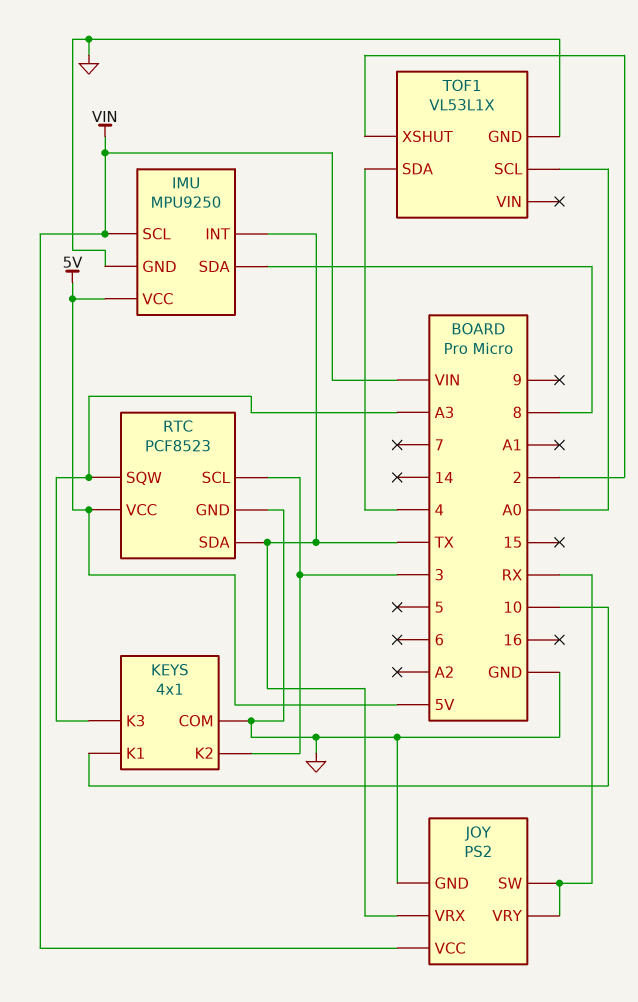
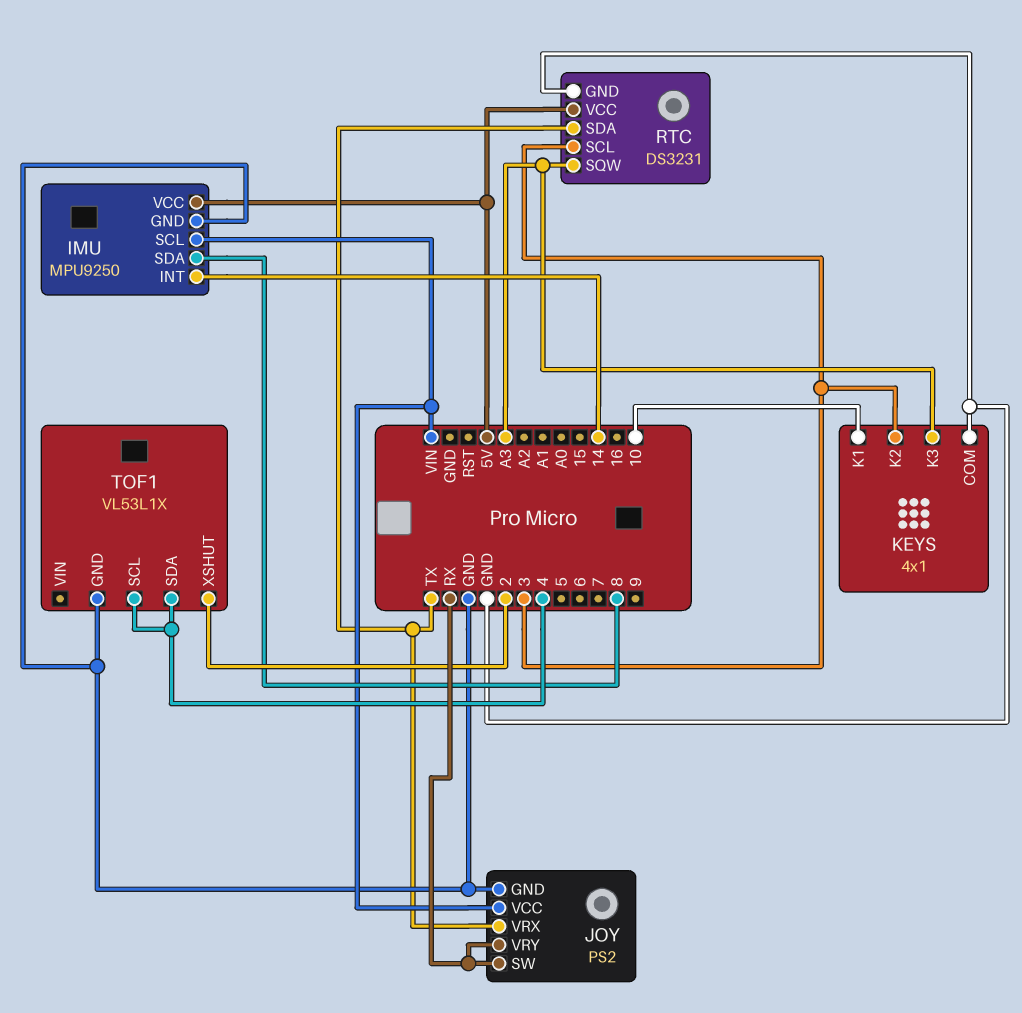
IMU pin INT: TX -> 14
RTC: PCF8523 -> DS3231
TOF1 pin SCL: A0 -> 4

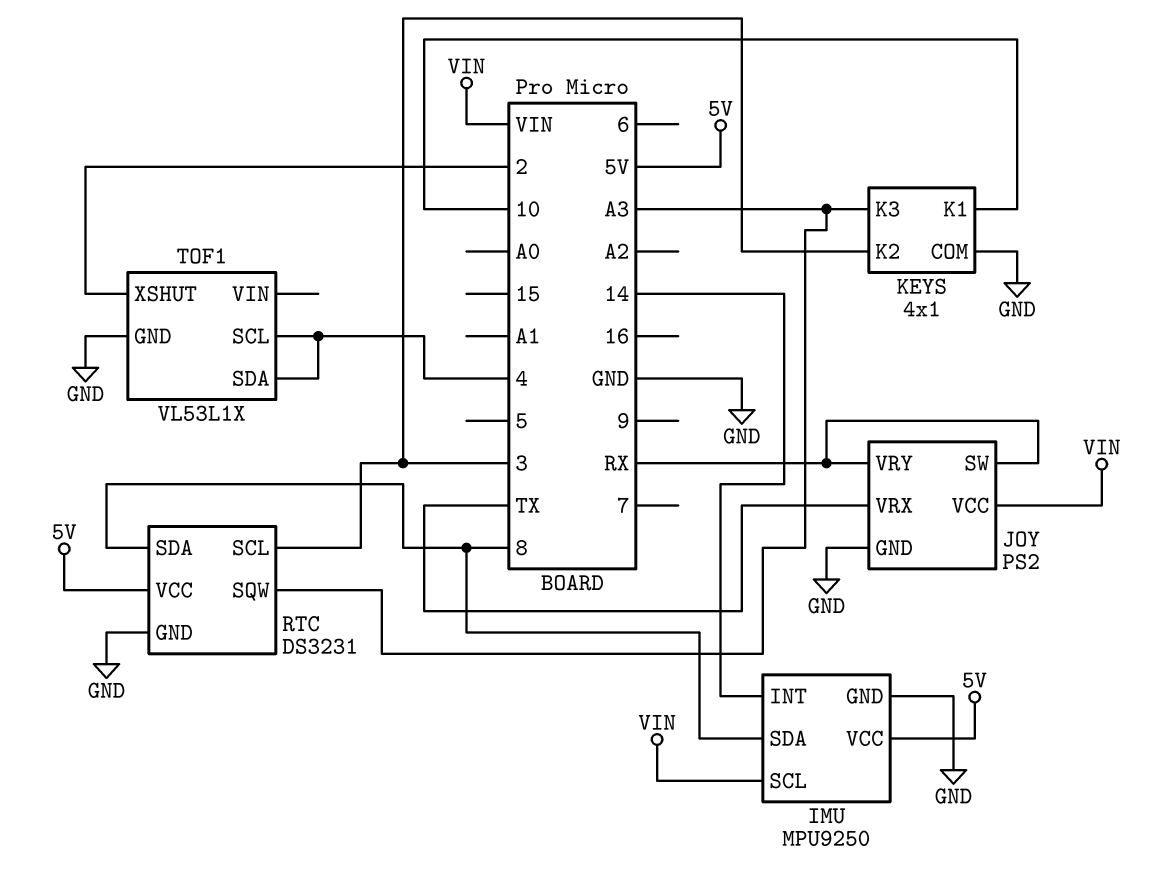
RTC pin SDA: TX -> 8

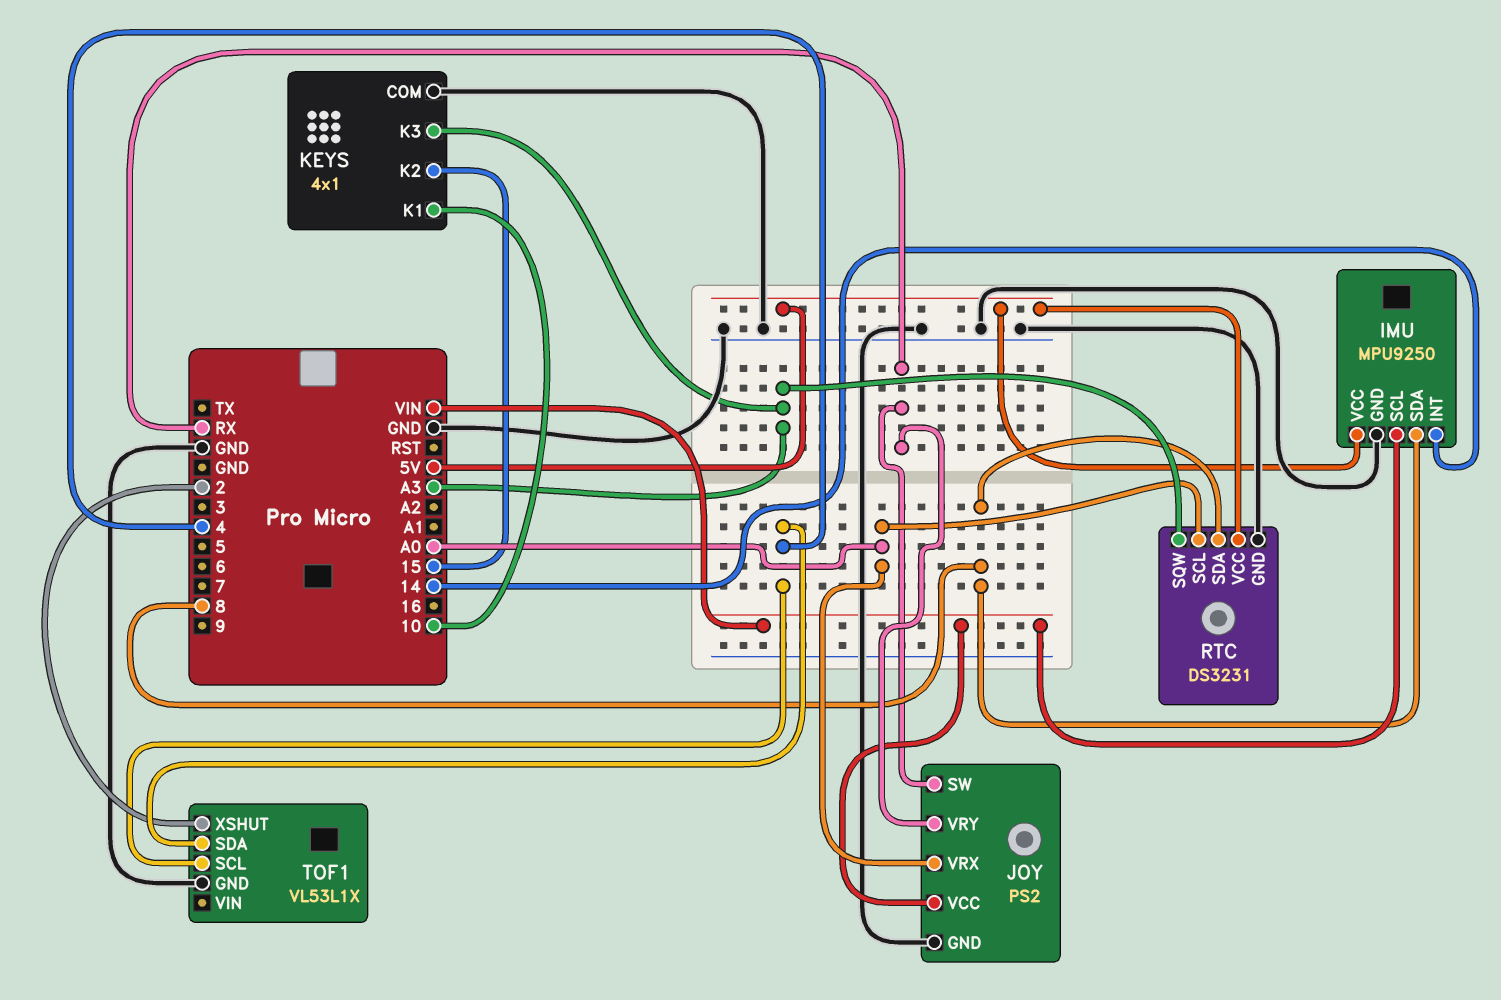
JOY pin VRX: TX -> A0
KEYS pin K2: 3 -> 15
RTC pin SCL: 3 -> A0

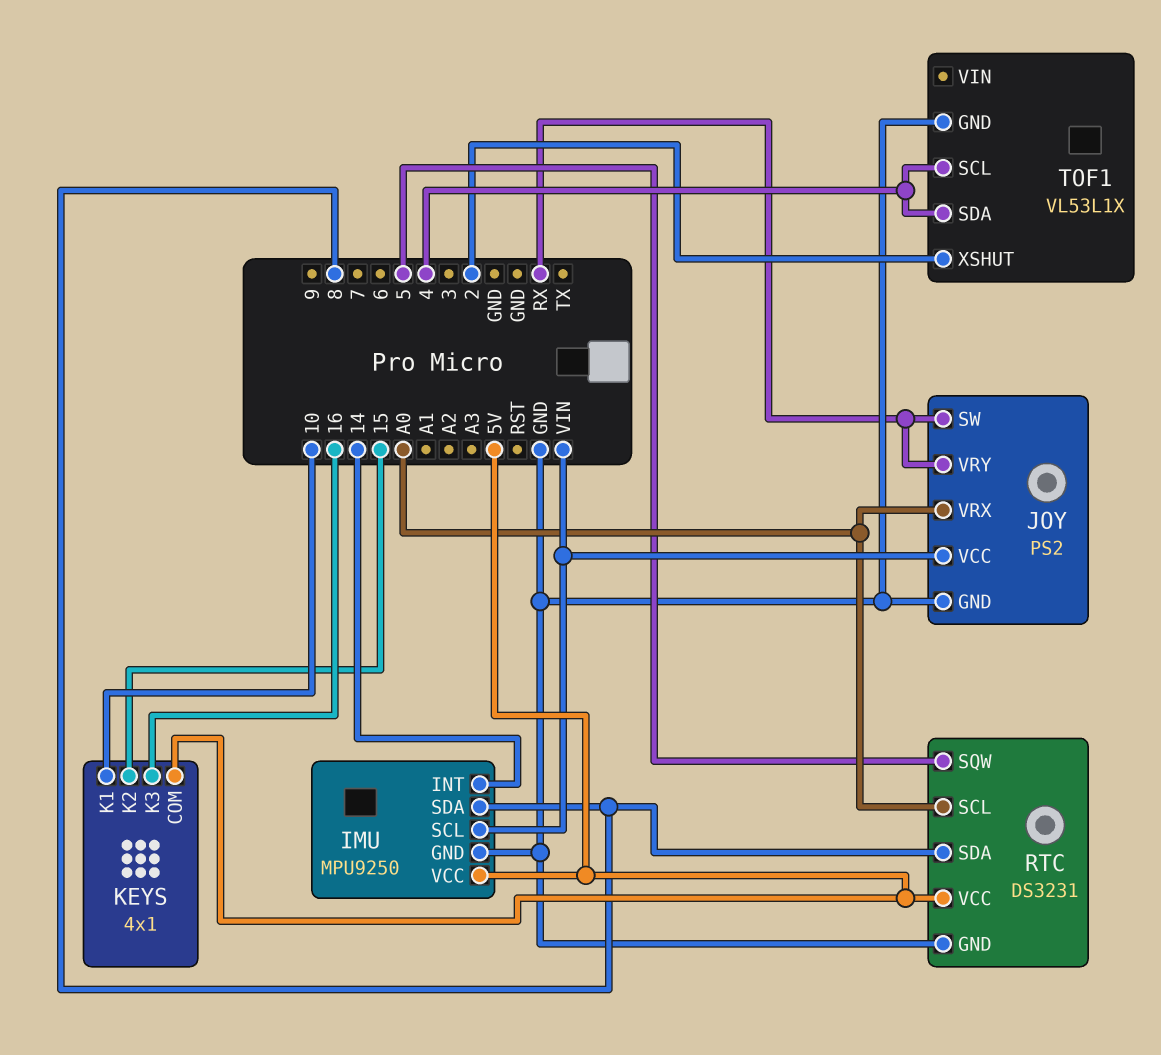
KEYS pin COM: GND -> 5V
KEYS pin K3: A3 -> 16
RTC pin SQW: A3 -> 5

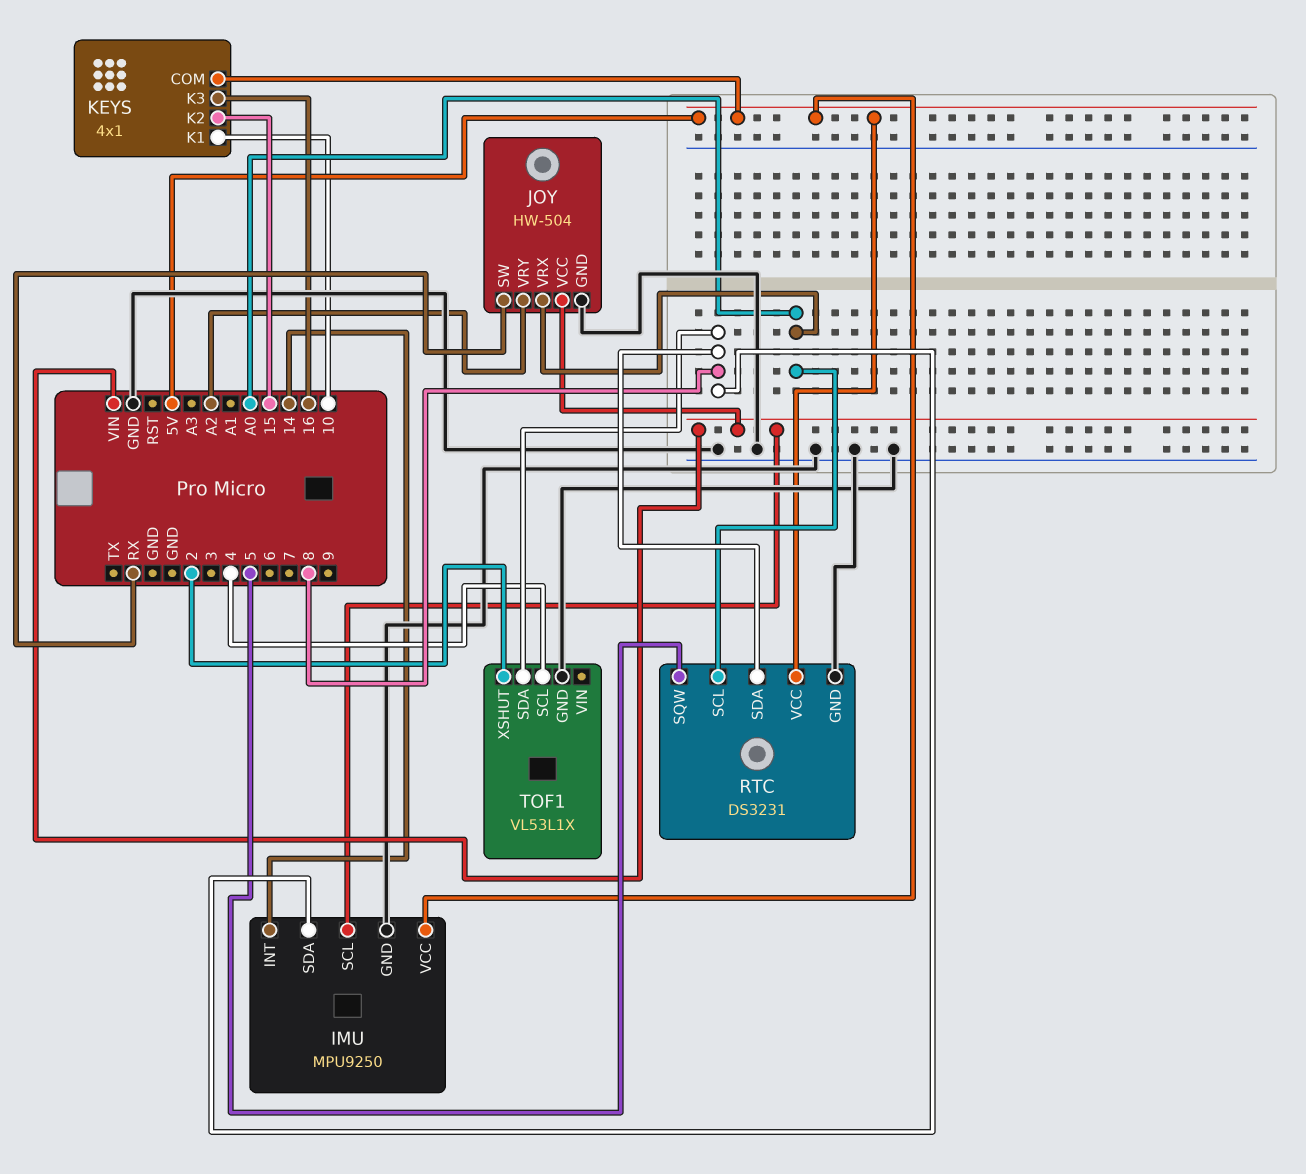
JOY: PS2 -> HW-504
JOY pin VRY: RX -> A2
TOF1 pin SDA: 4 -> 8

